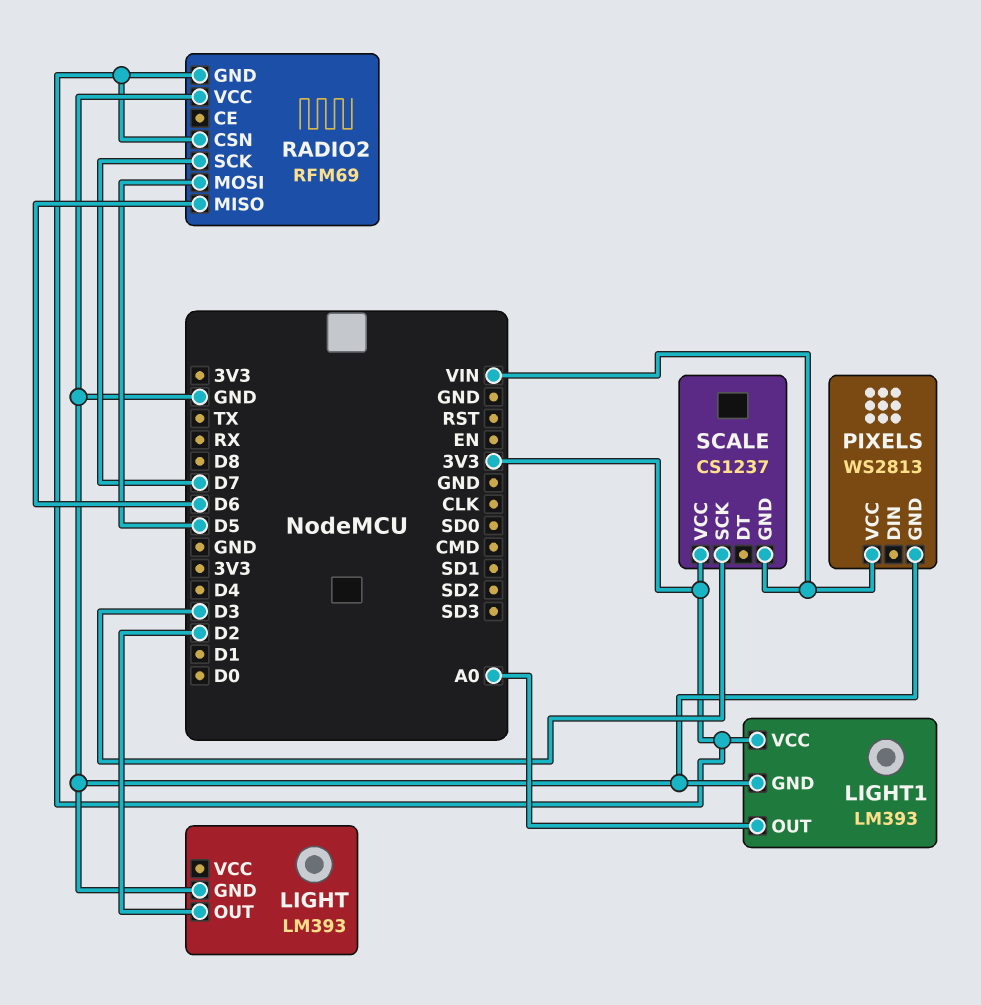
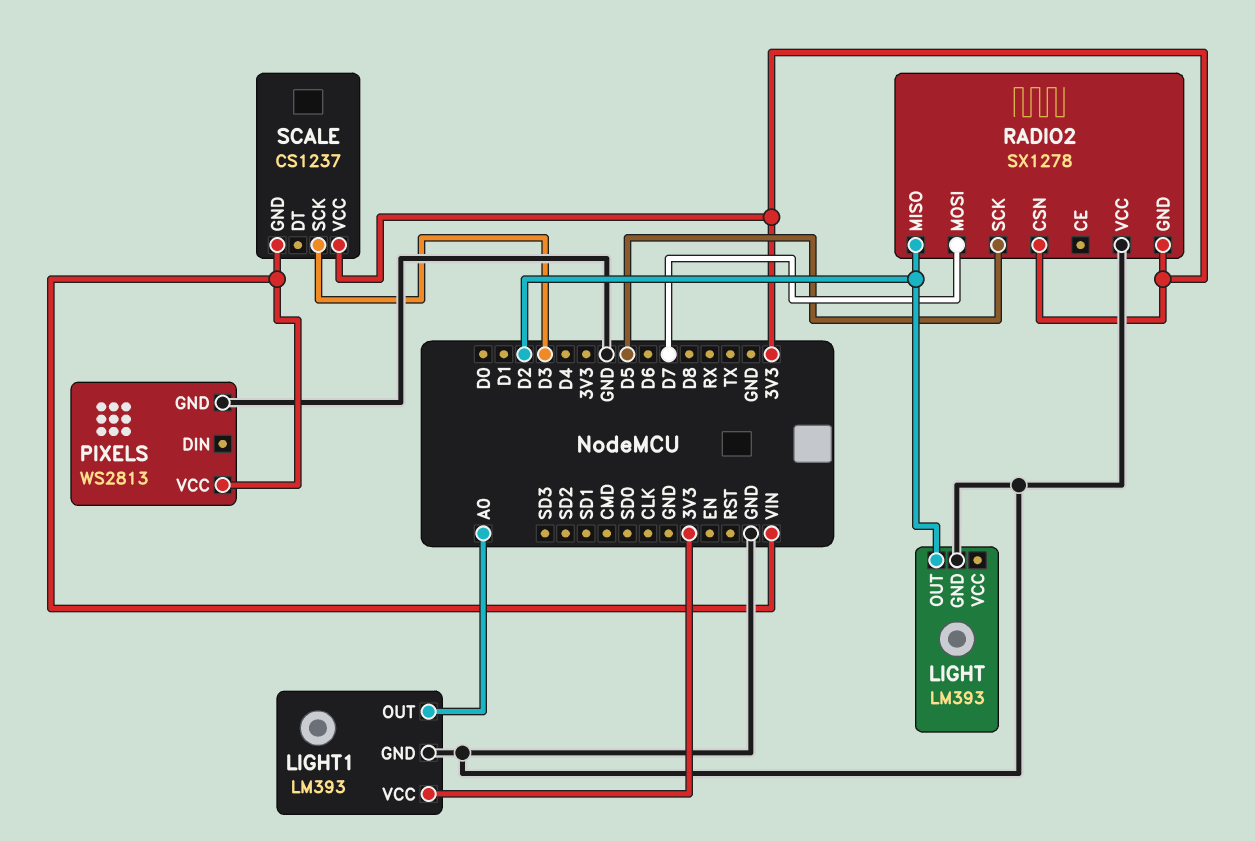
RADIO2: RFM69 -> SX1278
RADIO2 pin MISO: D6 -> D2
RADIO2 pin MOSI: D5 -> D7
RADIO2 pin SCK: D7 -> D5

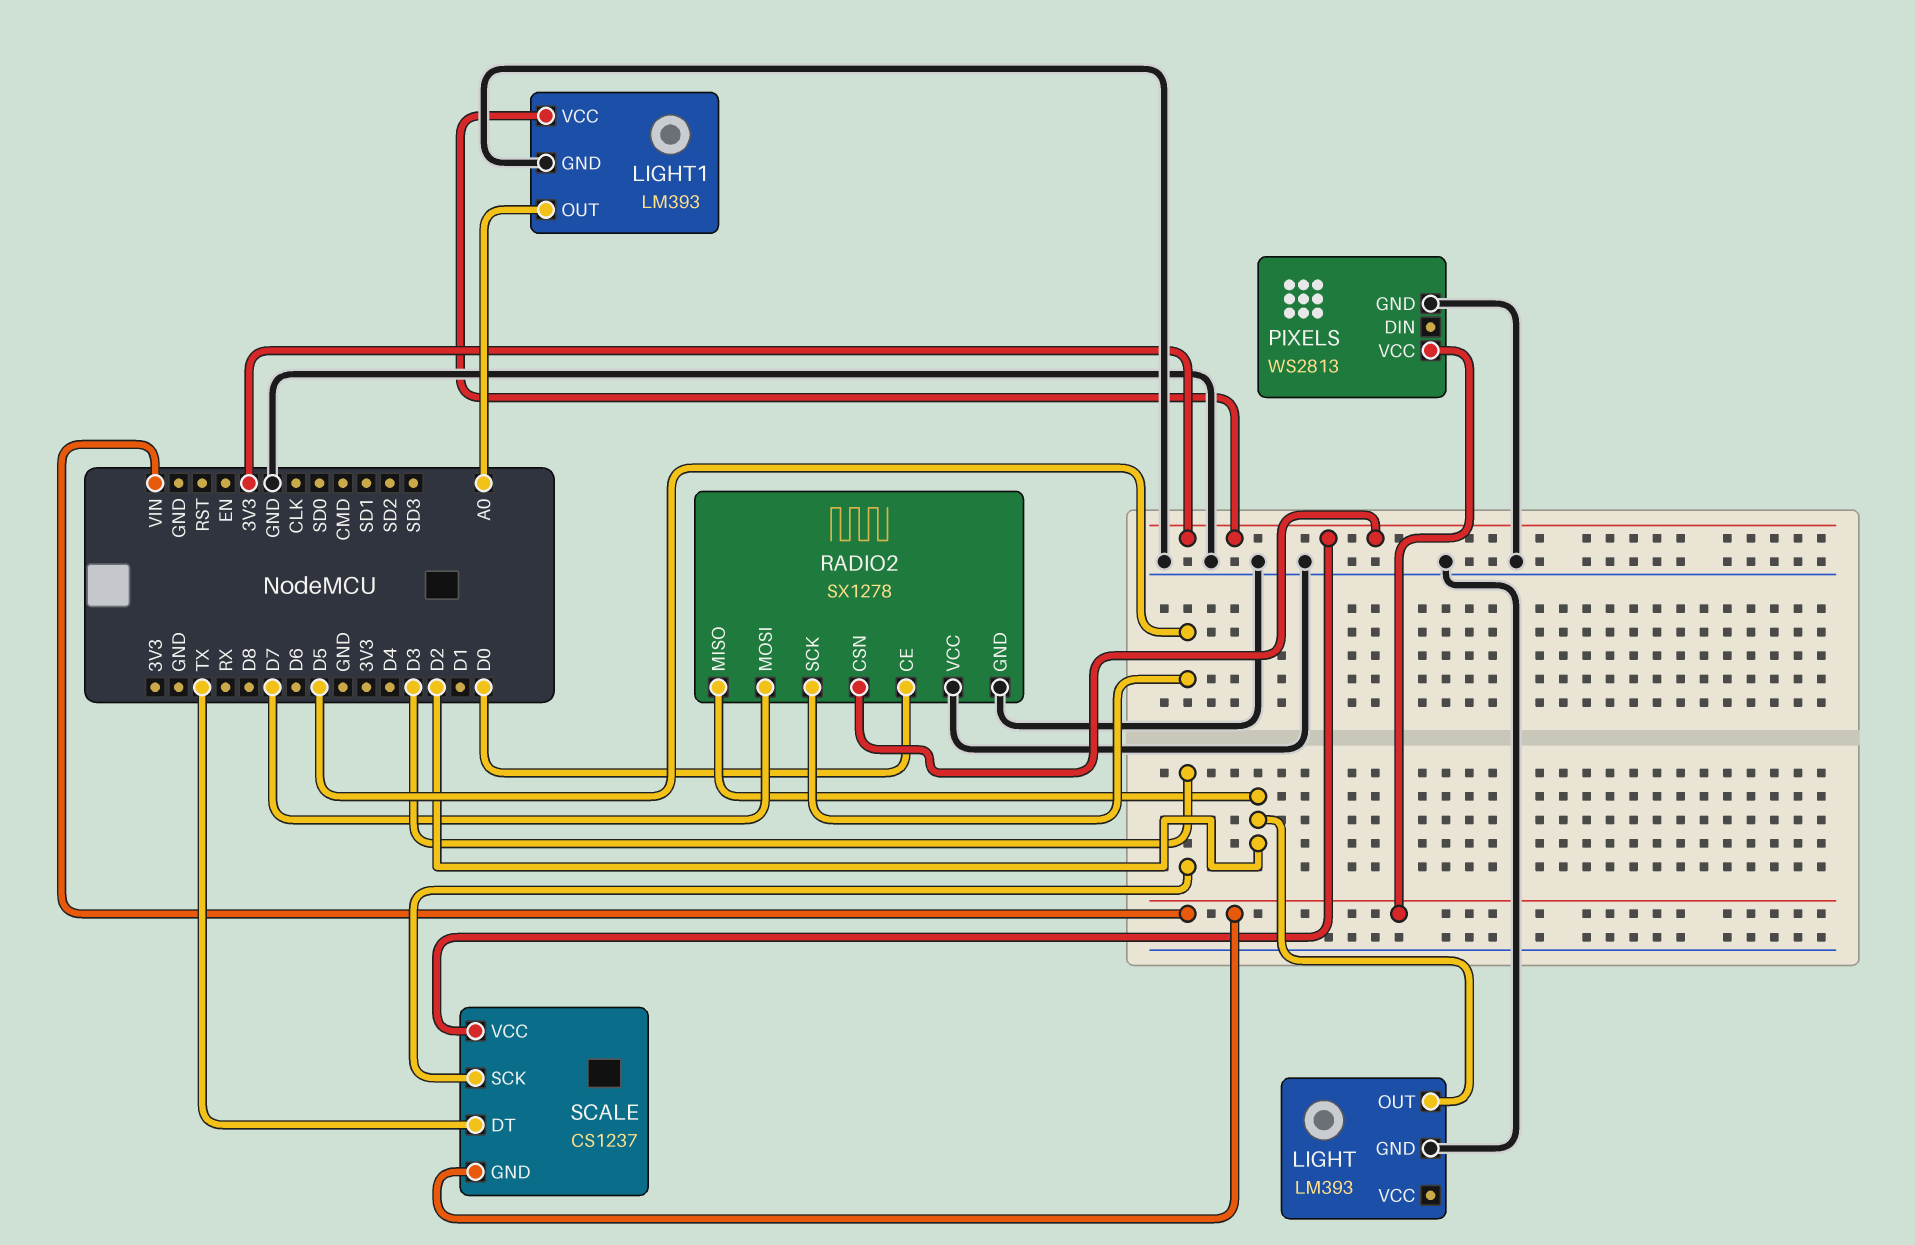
RADIO2 pin CE: none -> D0
RADIO2 pin GND: 3V3 -> GND
SCALE pin DT: none -> TX

